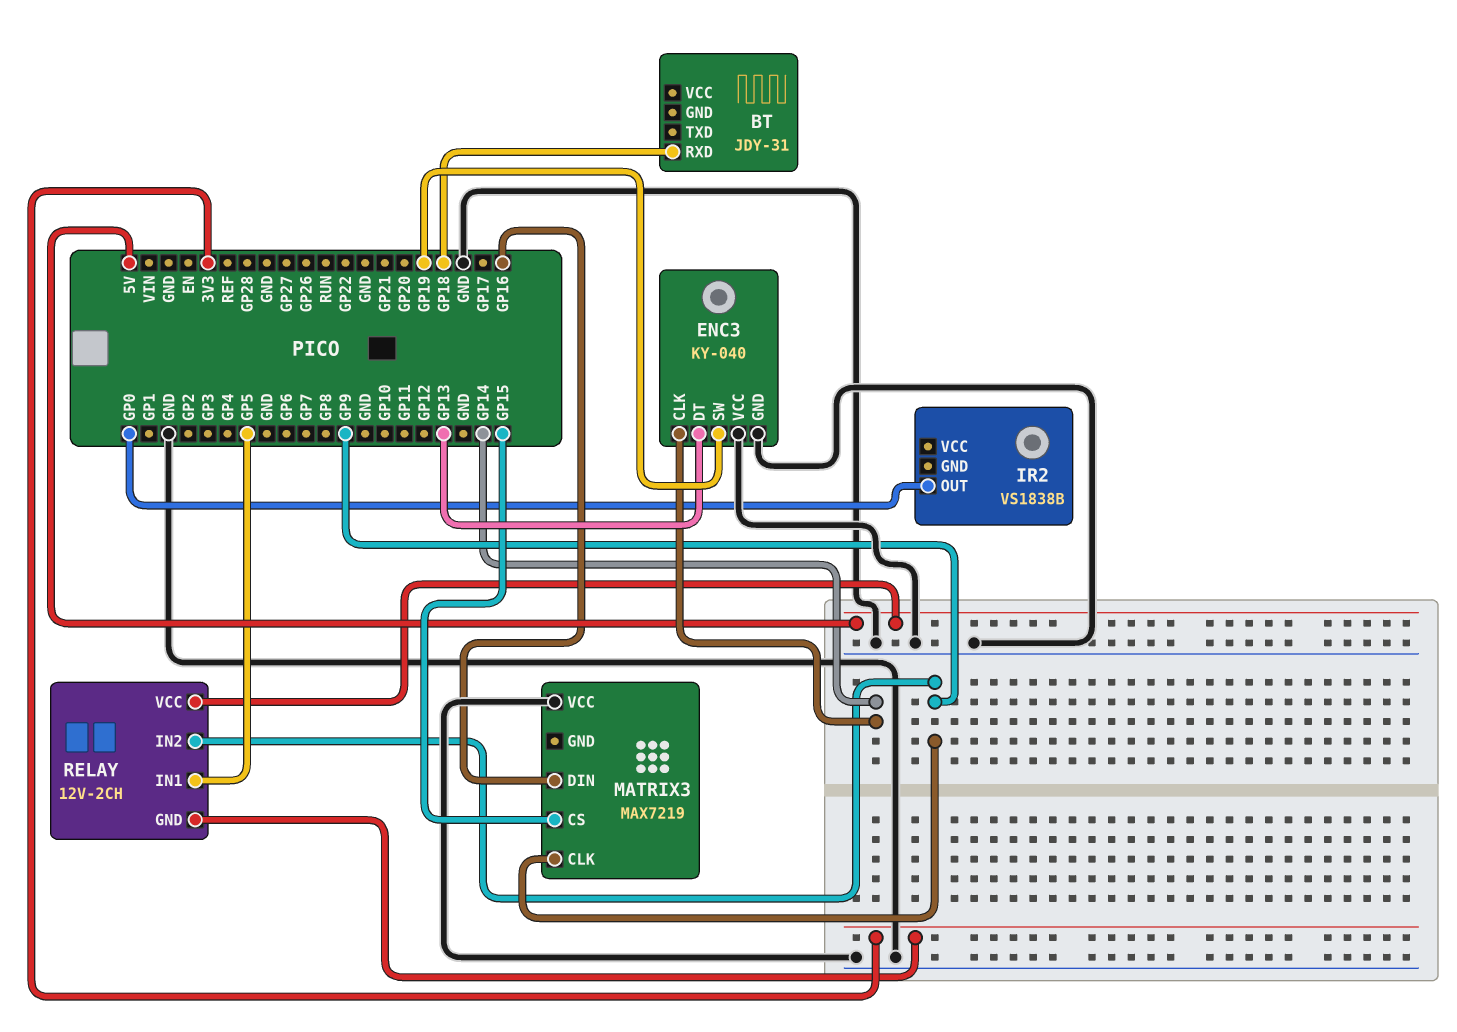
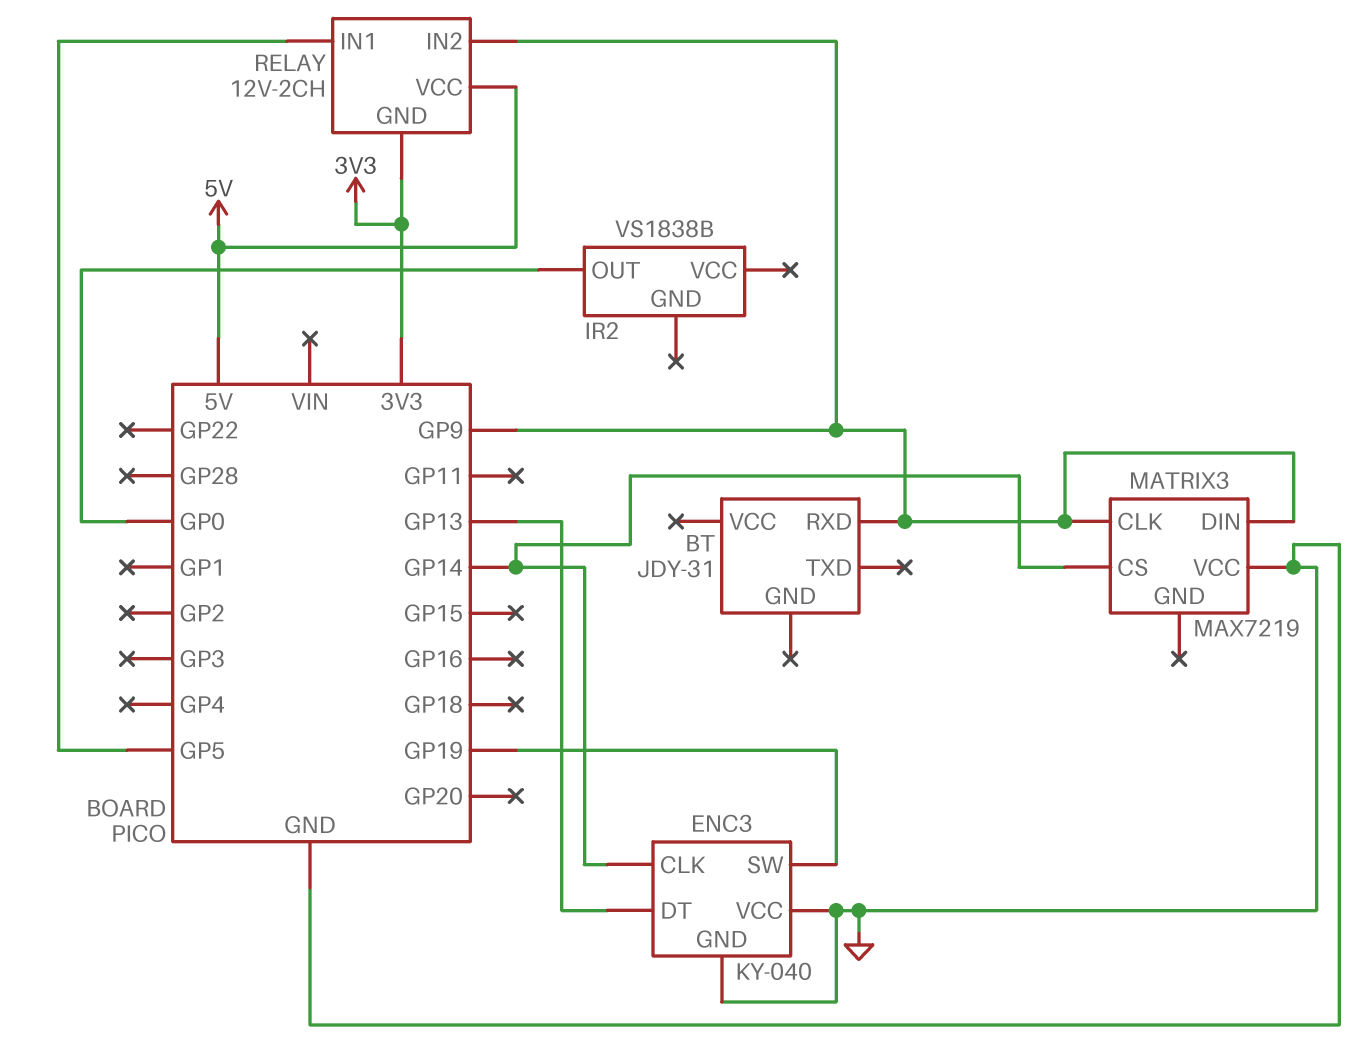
BT pin RXD: GP18 -> GP9
MATRIX3 pin CS: GP15 -> GP14
MATRIX3 pin DIN: GP16 -> GP9

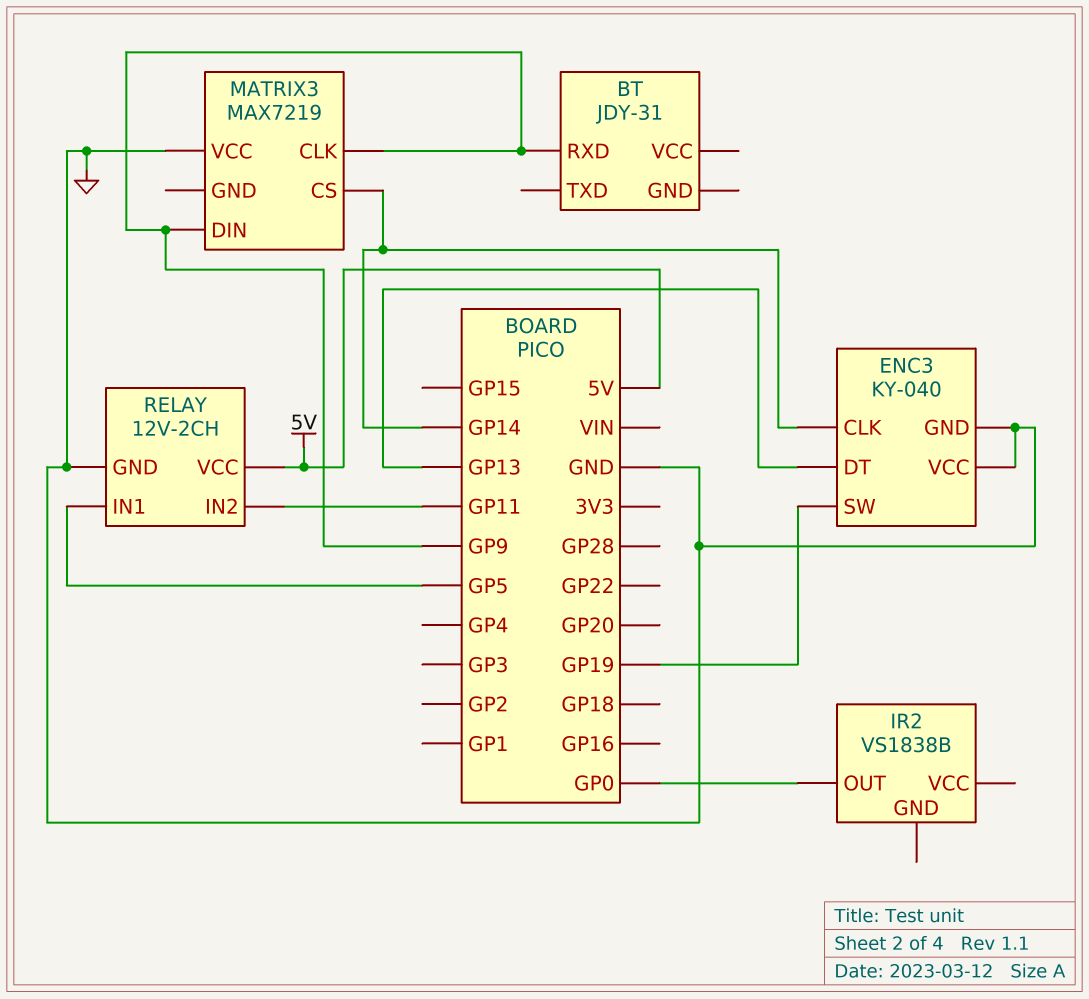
RELAY pin GND: 3V3 -> GND
RELAY pin IN2: GP9 -> GP11

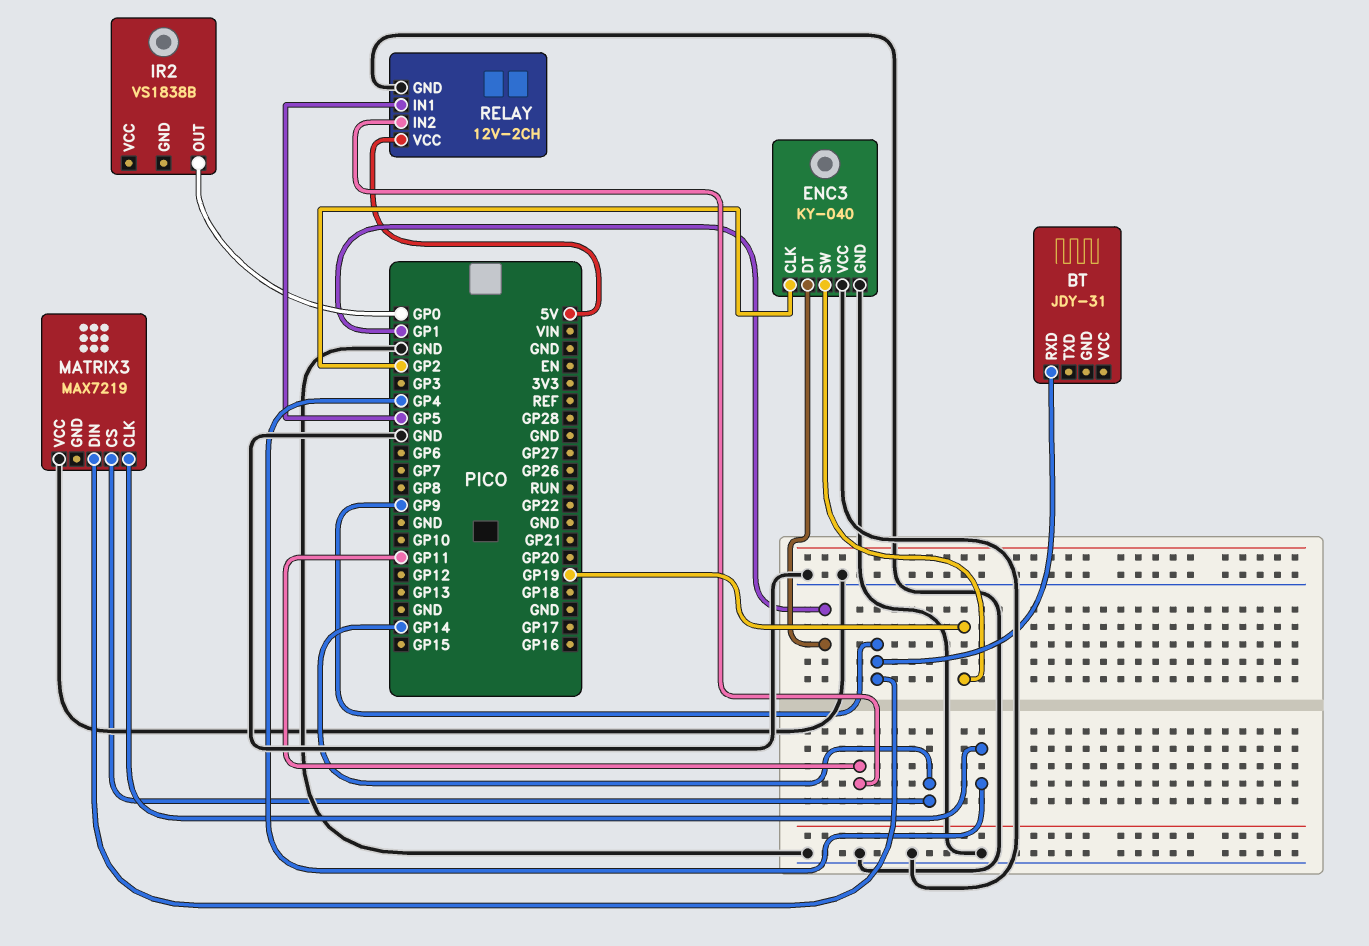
ENC3 pin CLK: GP14 -> GP2
ENC3 pin DT: GP13 -> GP1
MATRIX3 pin CLK: GP9 -> GP4

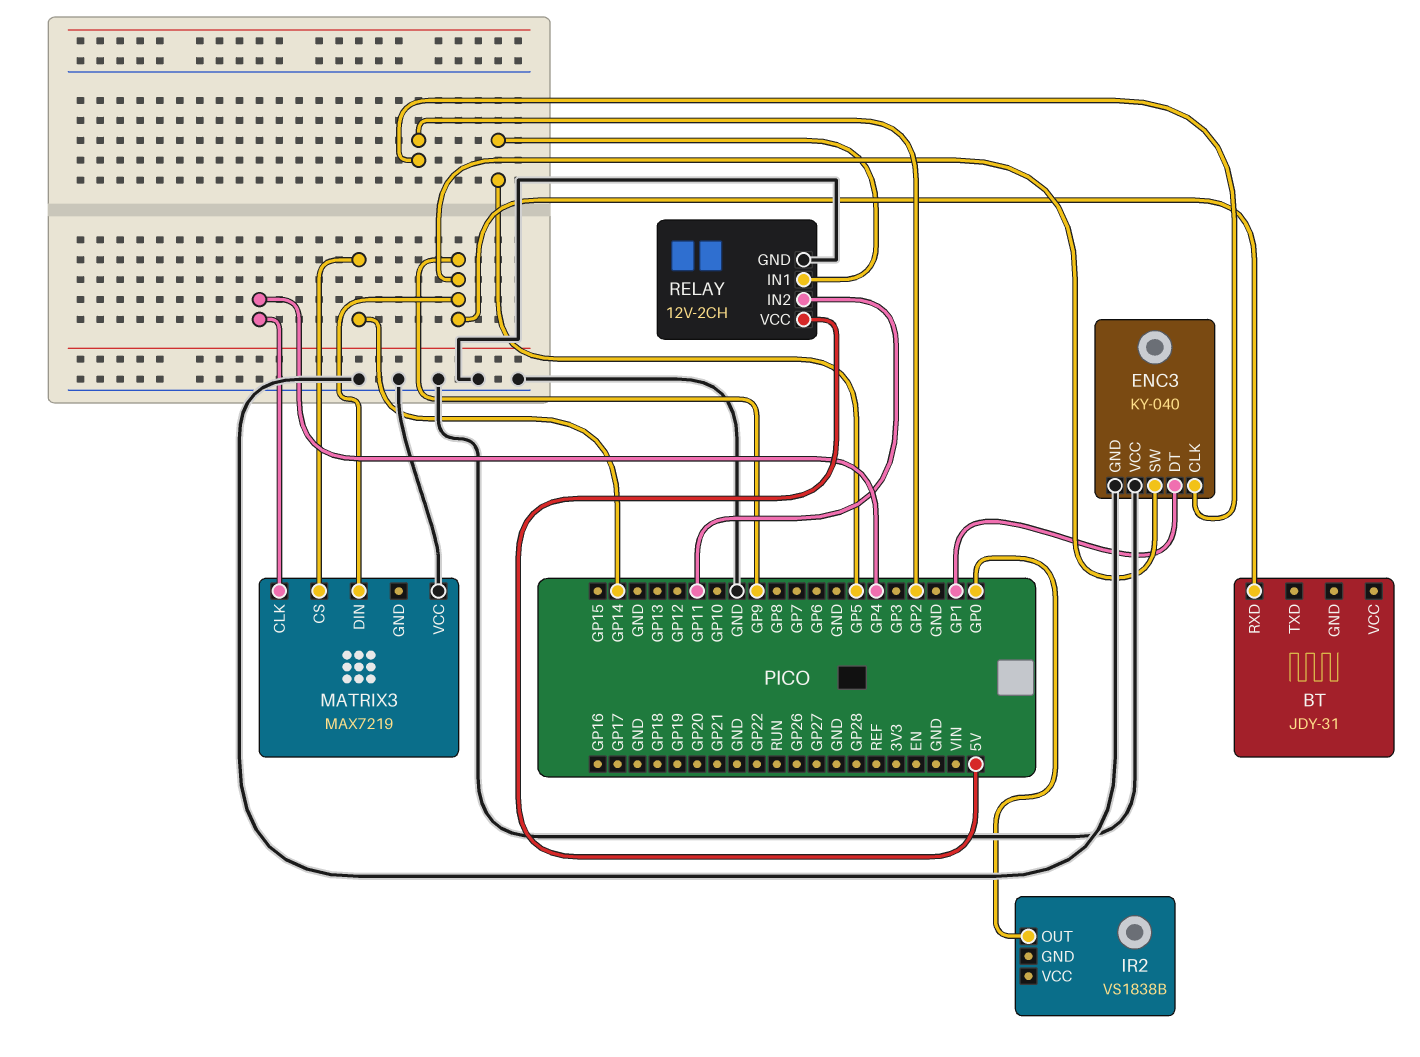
ENC3 pin SW: GP19 -> GP9

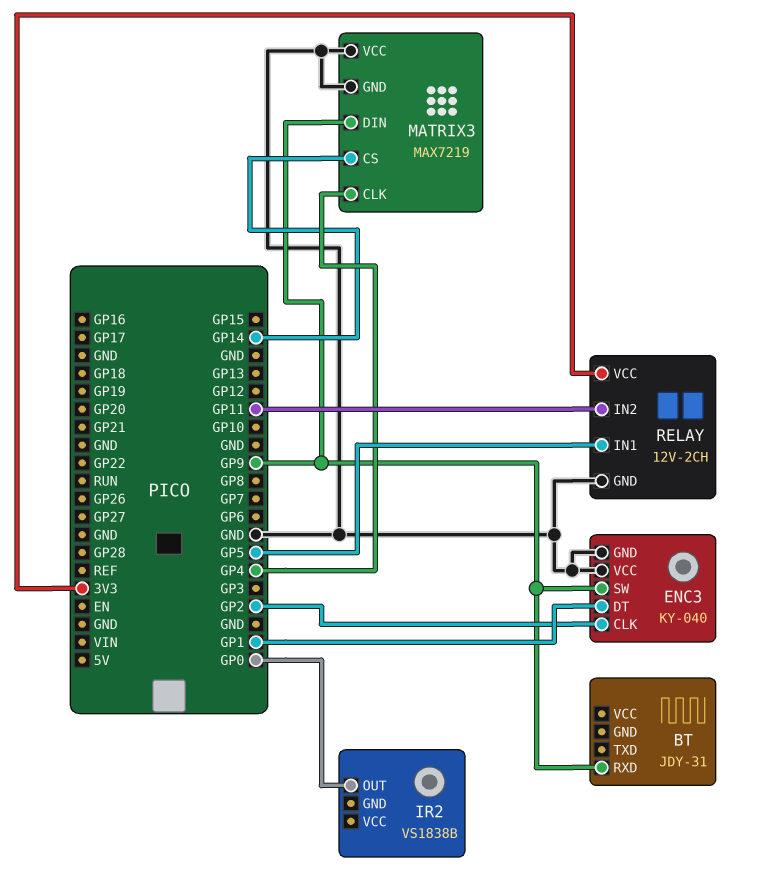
MATRIX3 pin GND: none -> GND
RELAY pin VCC: 5V -> 3V3

